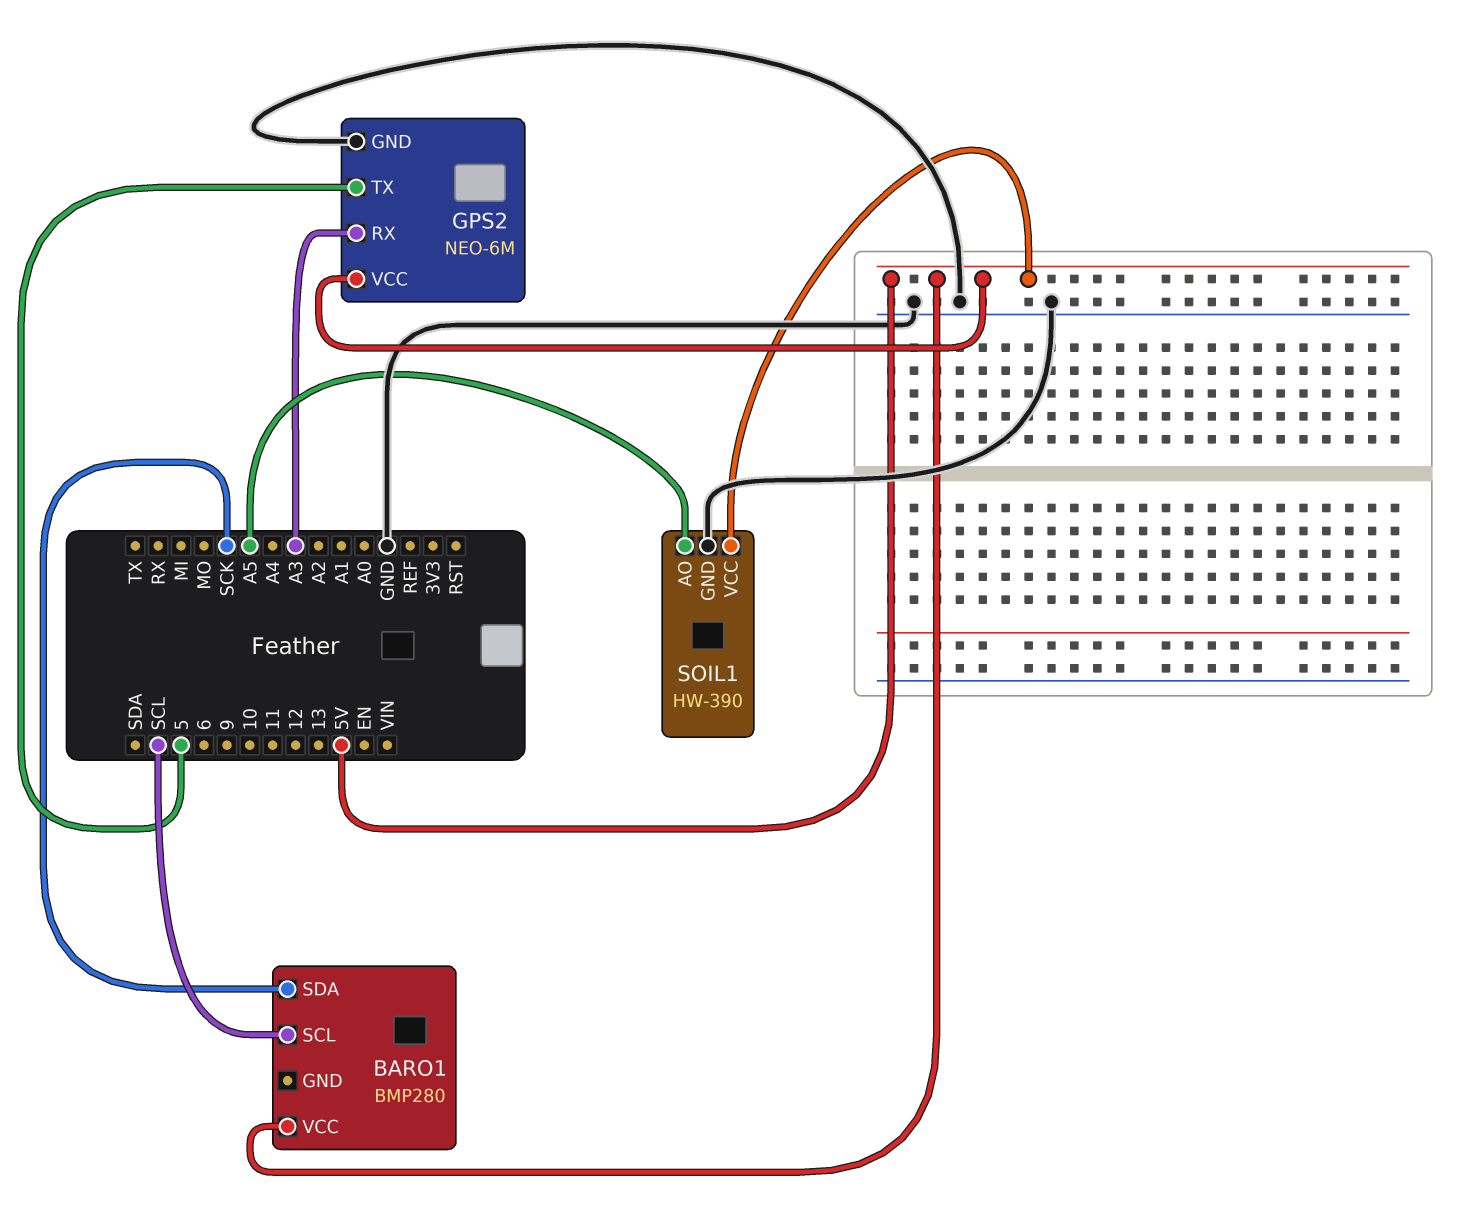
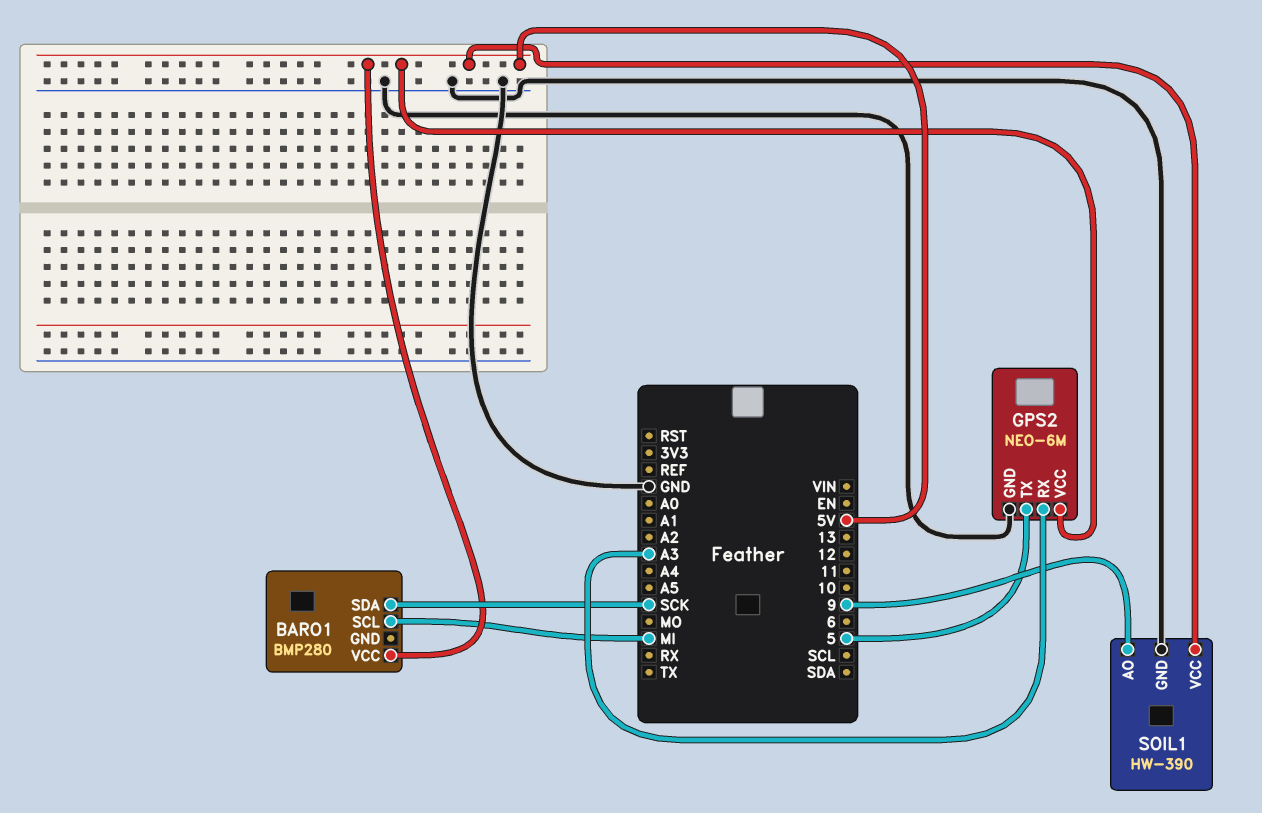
BARO1 pin SCL: SCL -> MI
SOIL1 pin AO: A5 -> 9

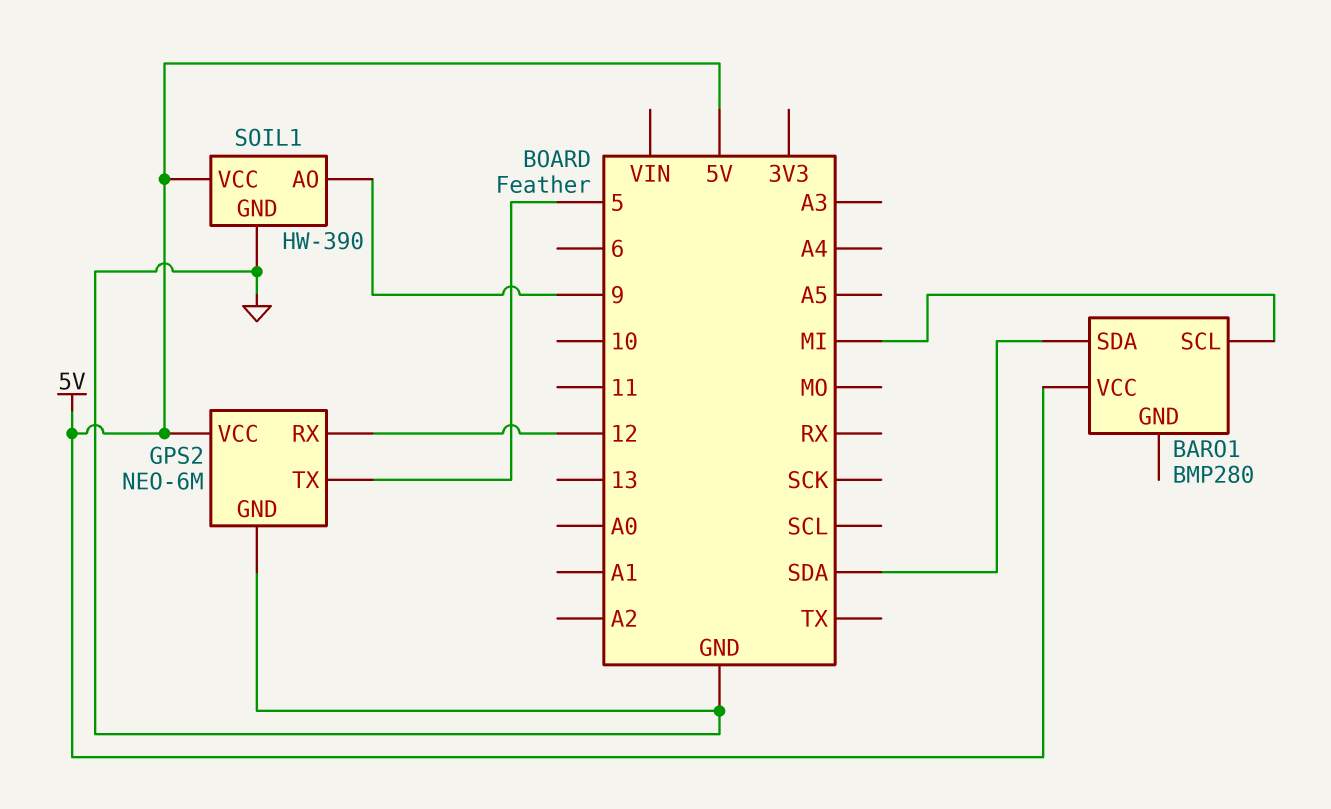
BARO1 pin SDA: SCK -> SDA
GPS2 pin RX: A3 -> 12

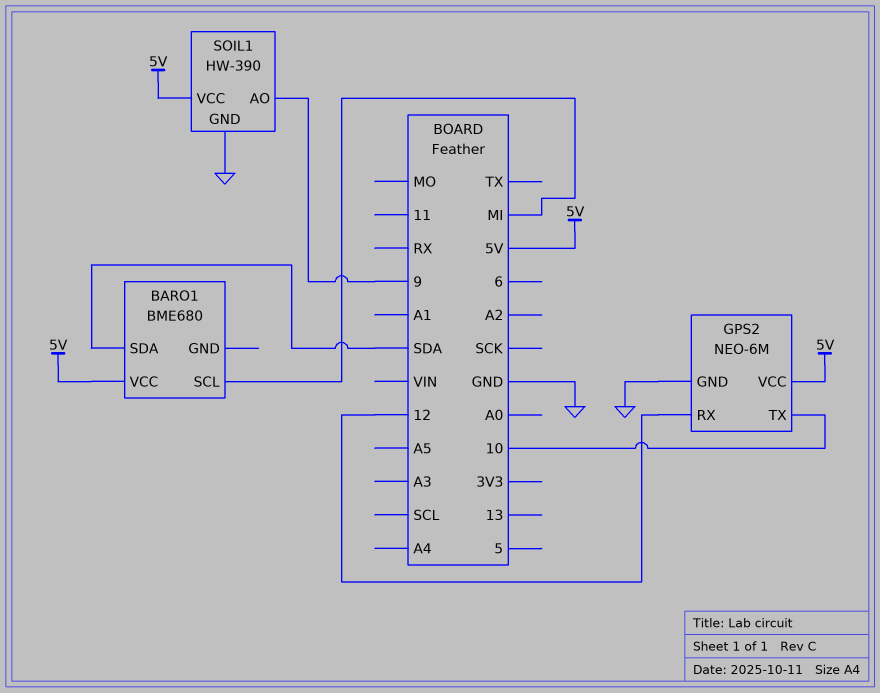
BARO1: BMP280 -> BME680
GPS2 pin TX: 5 -> 10

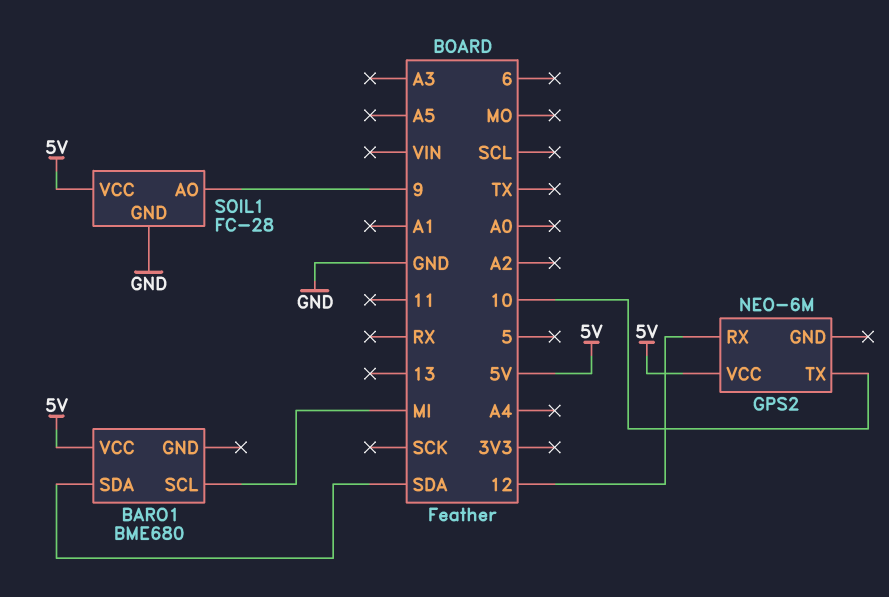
GPS2 pin GND: GND -> none
SOIL1: HW-390 -> FC-28

